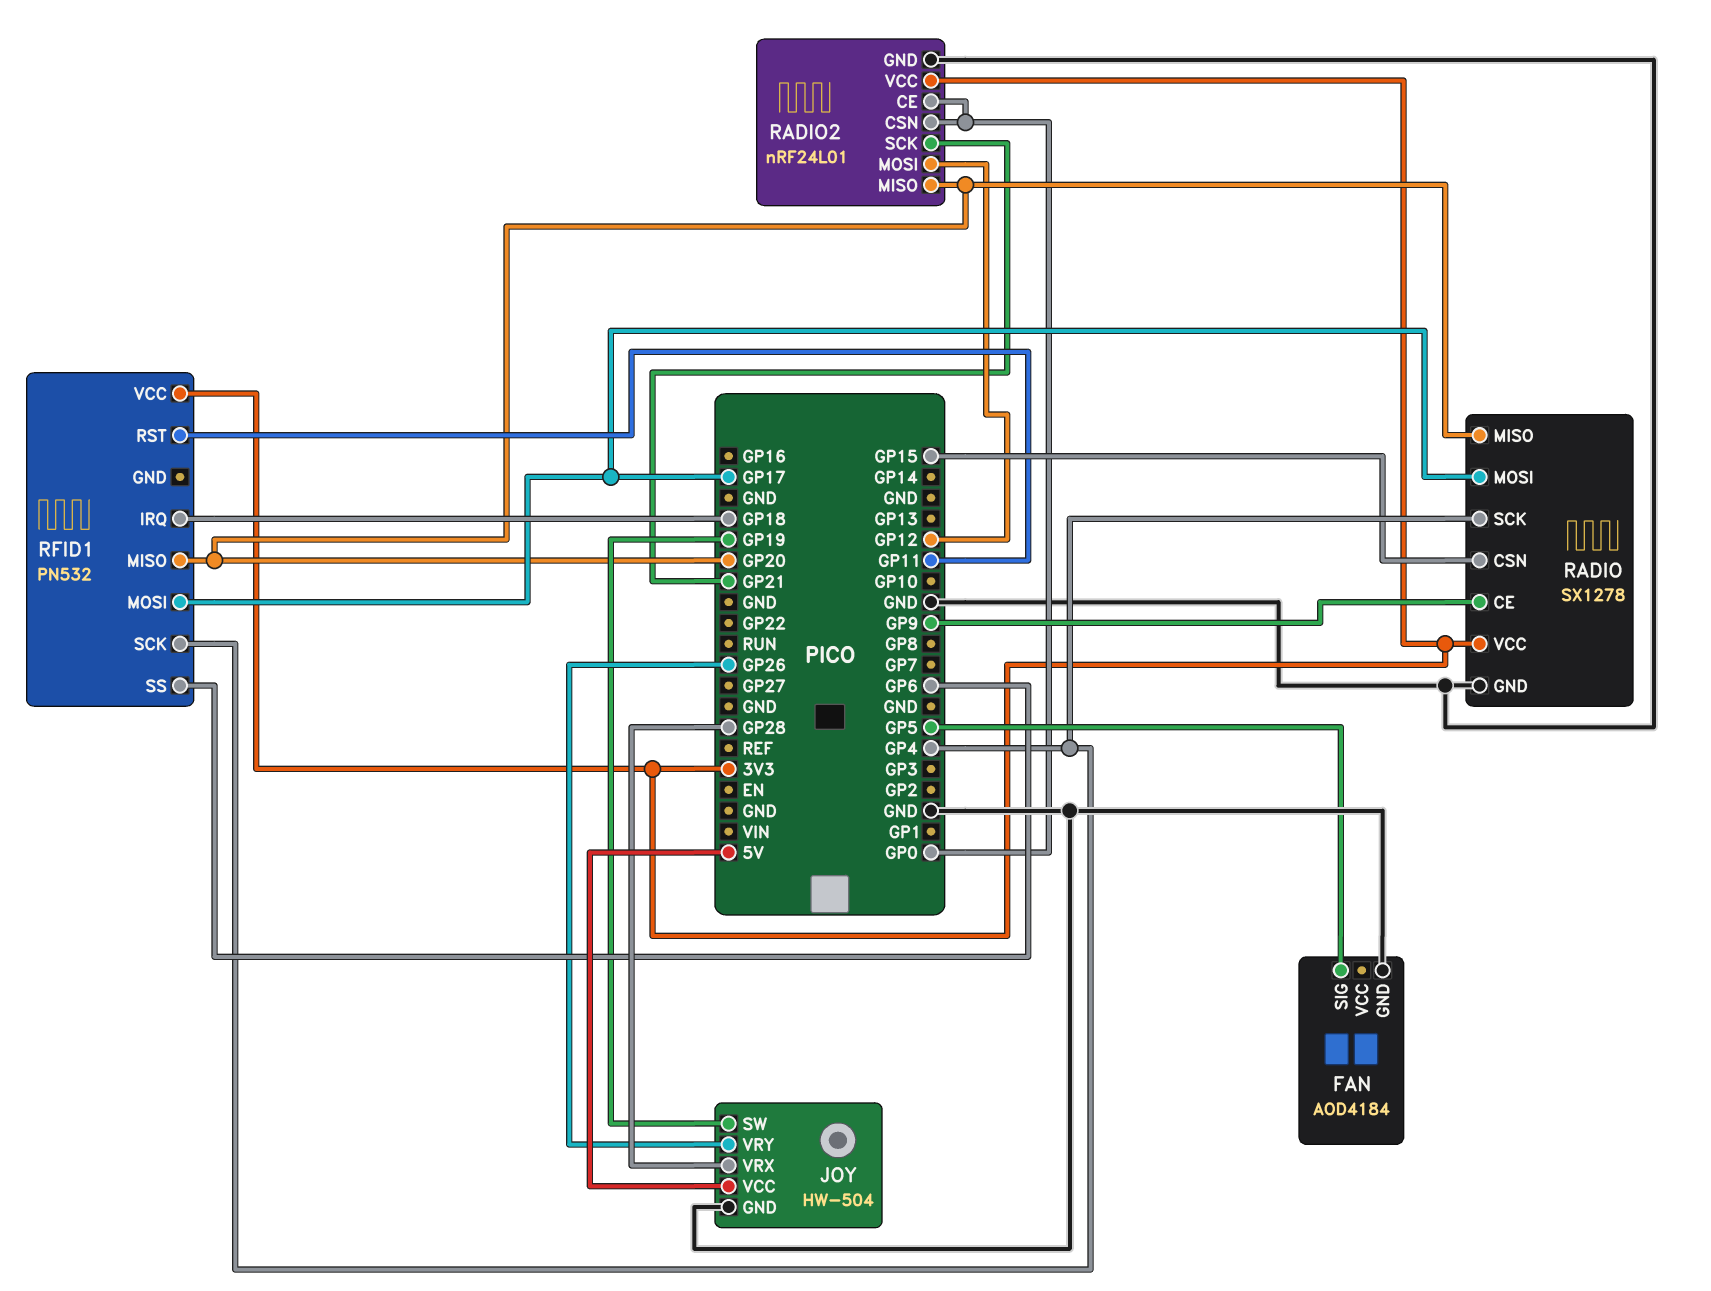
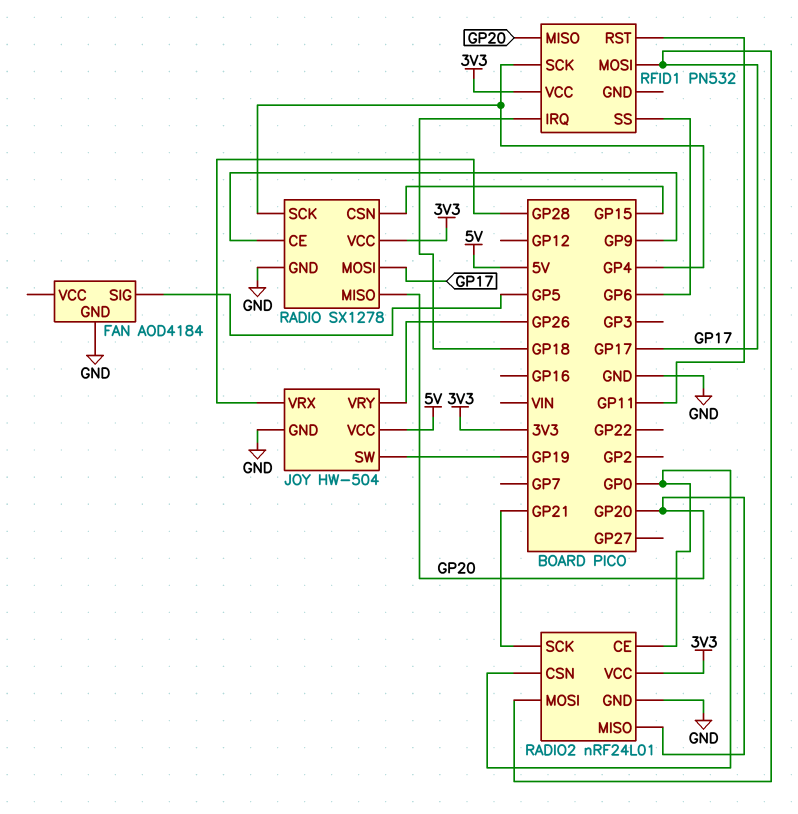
RADIO2 pin MOSI: GP12 -> GP17

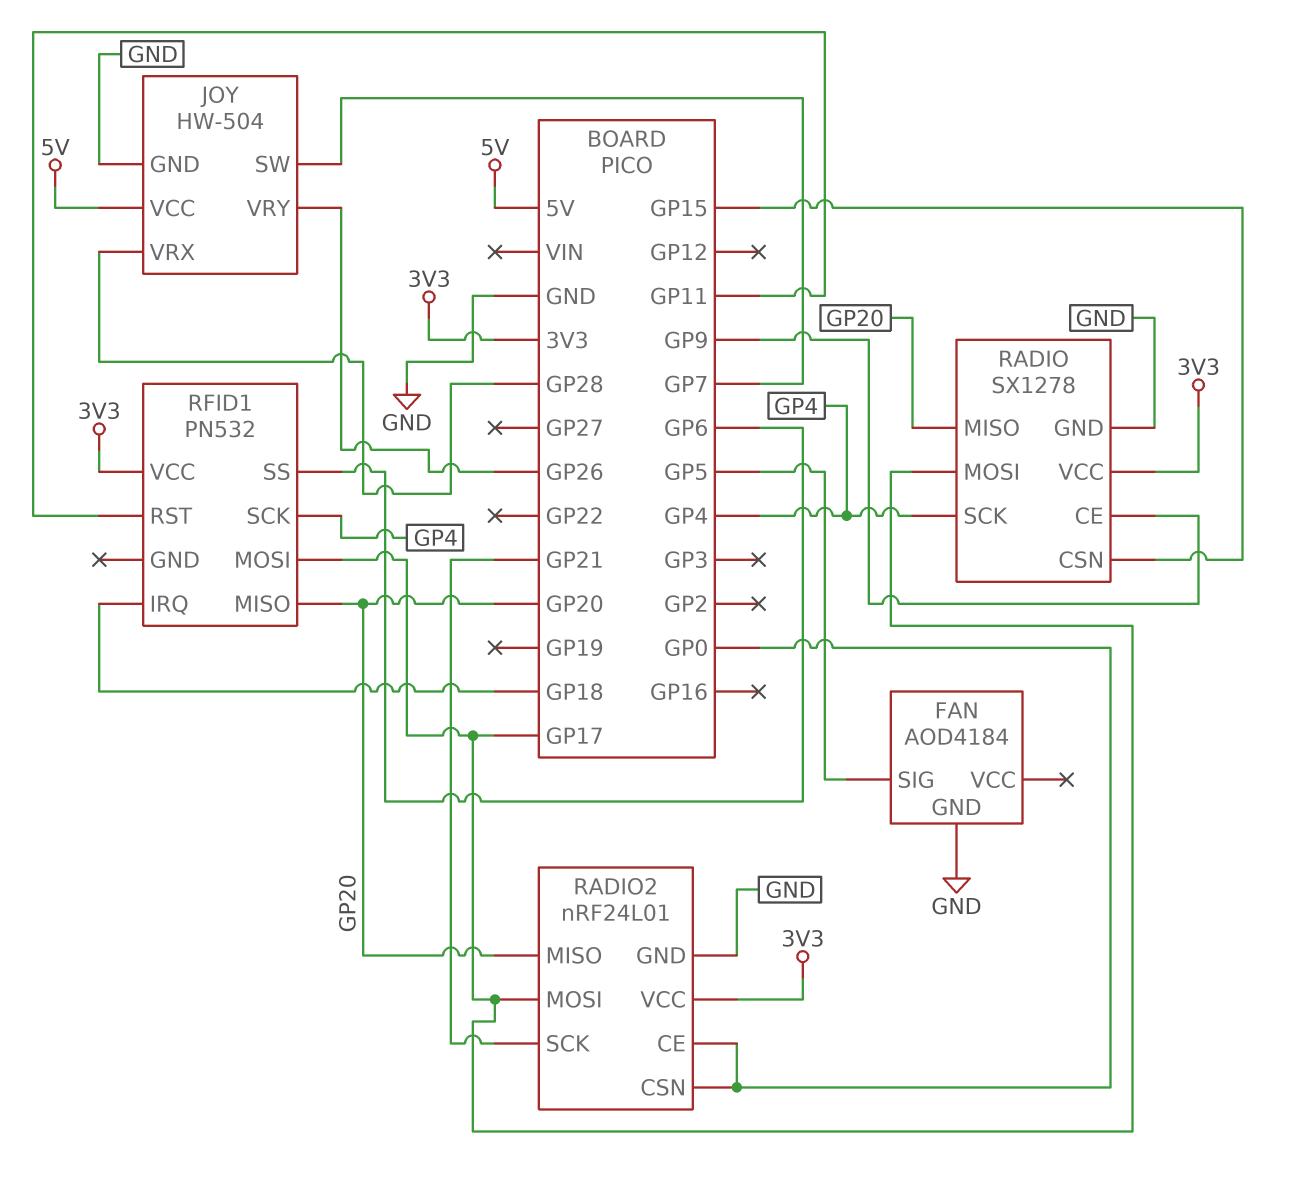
JOY pin SW: GP19 -> GP7

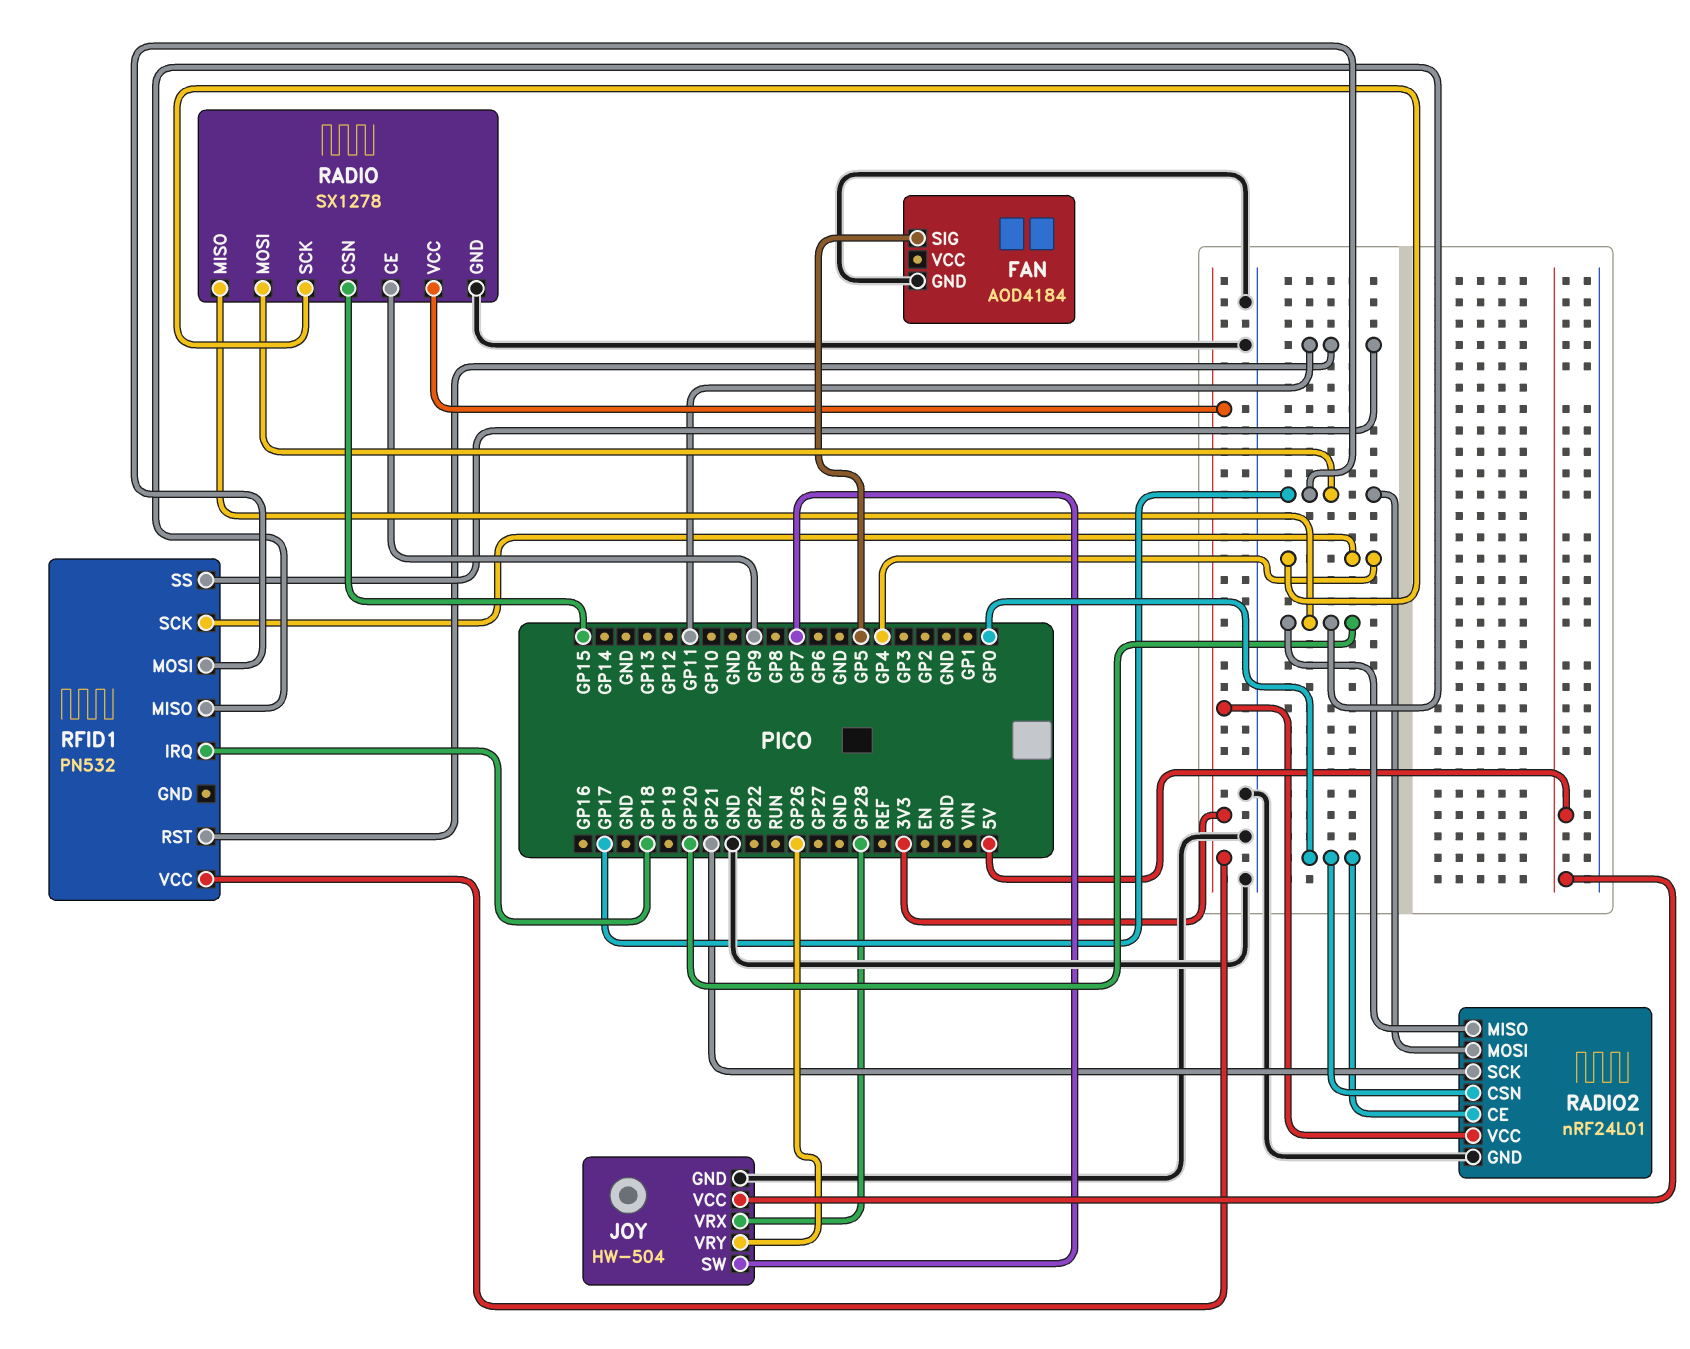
RFID1 pin SS: GP6 -> GP11

